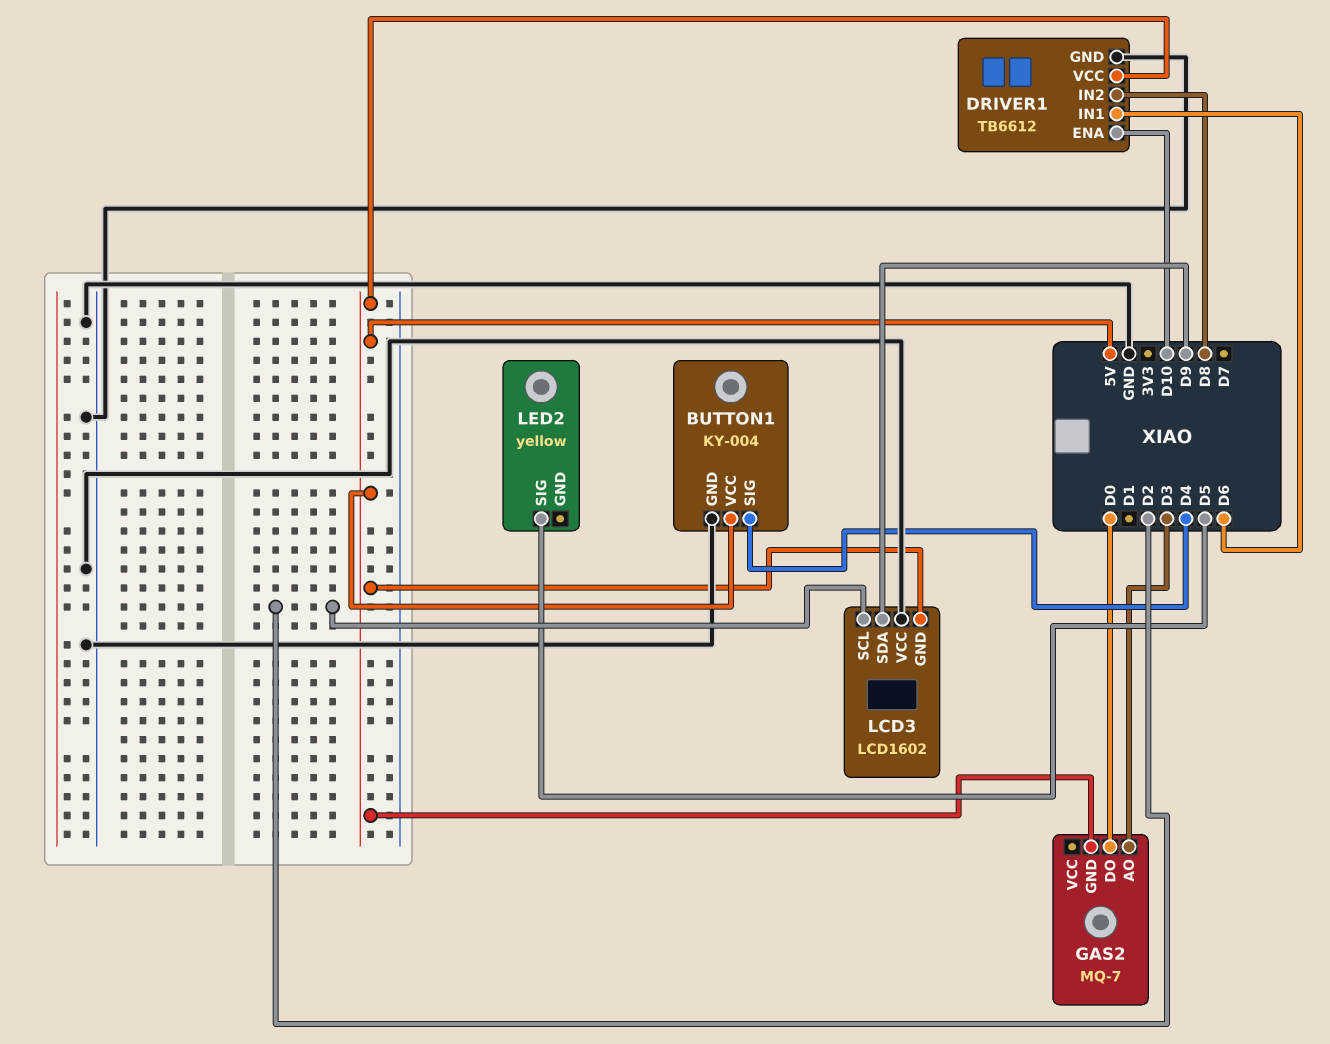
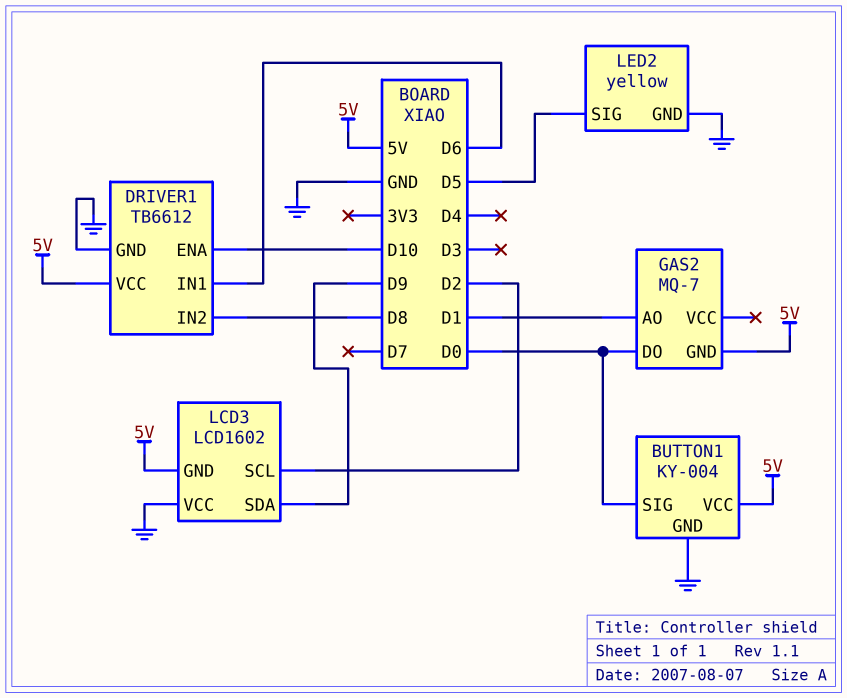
BUTTON1 pin SIG: D4 -> D0
GAS2 pin AO: D3 -> D1
LED2 pin GND: none -> GND

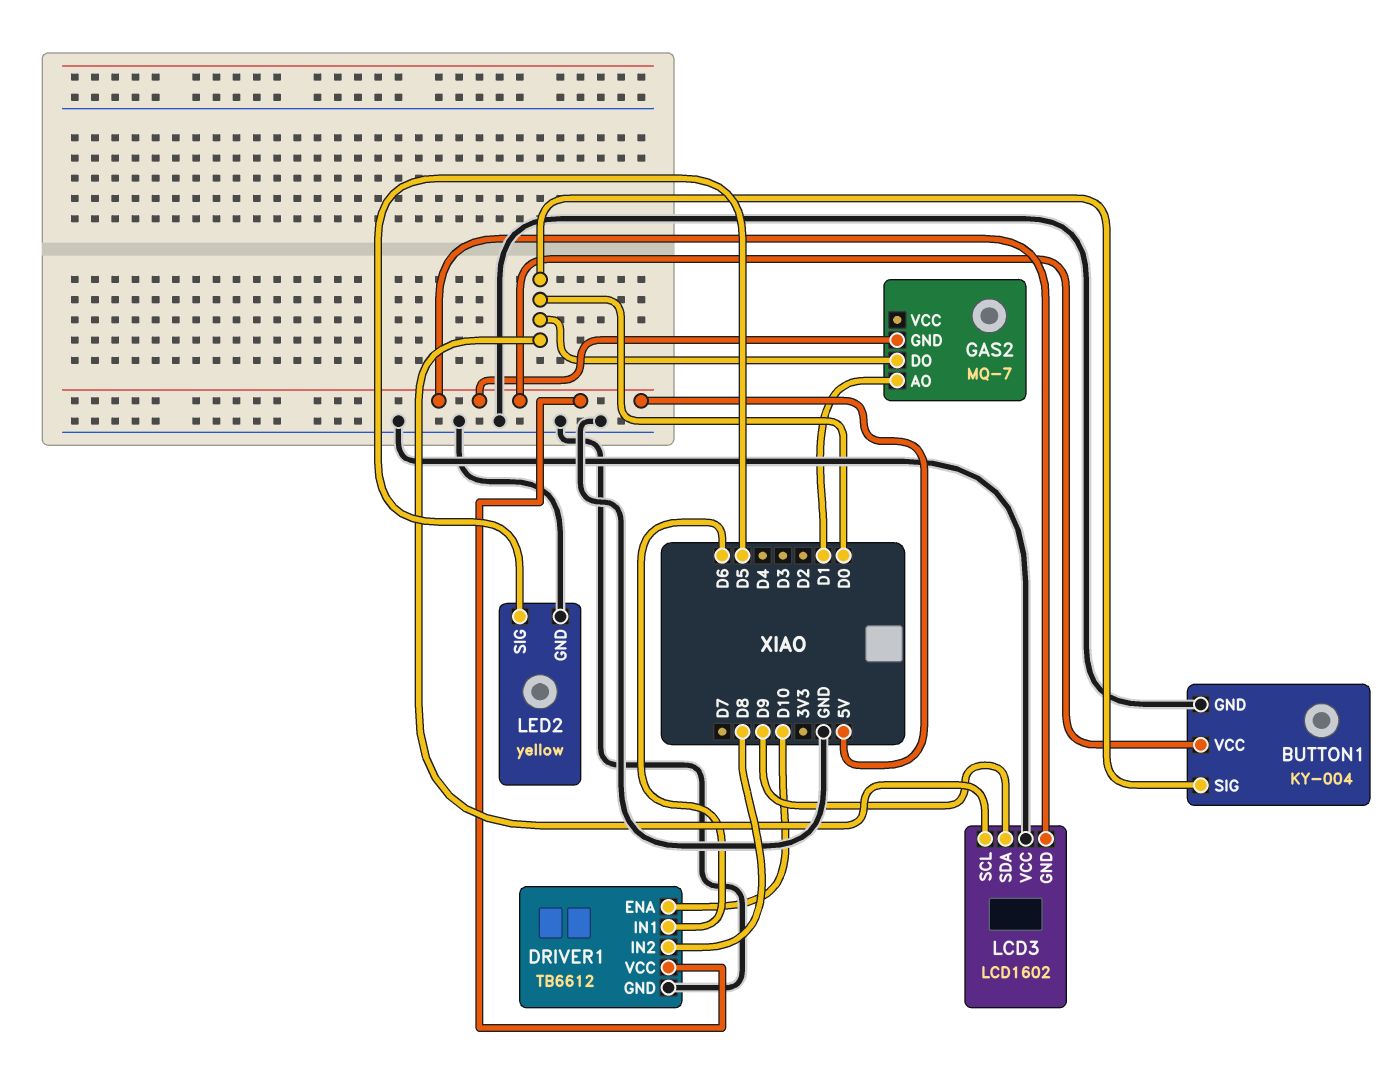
LCD3 pin SCL: D2 -> D0

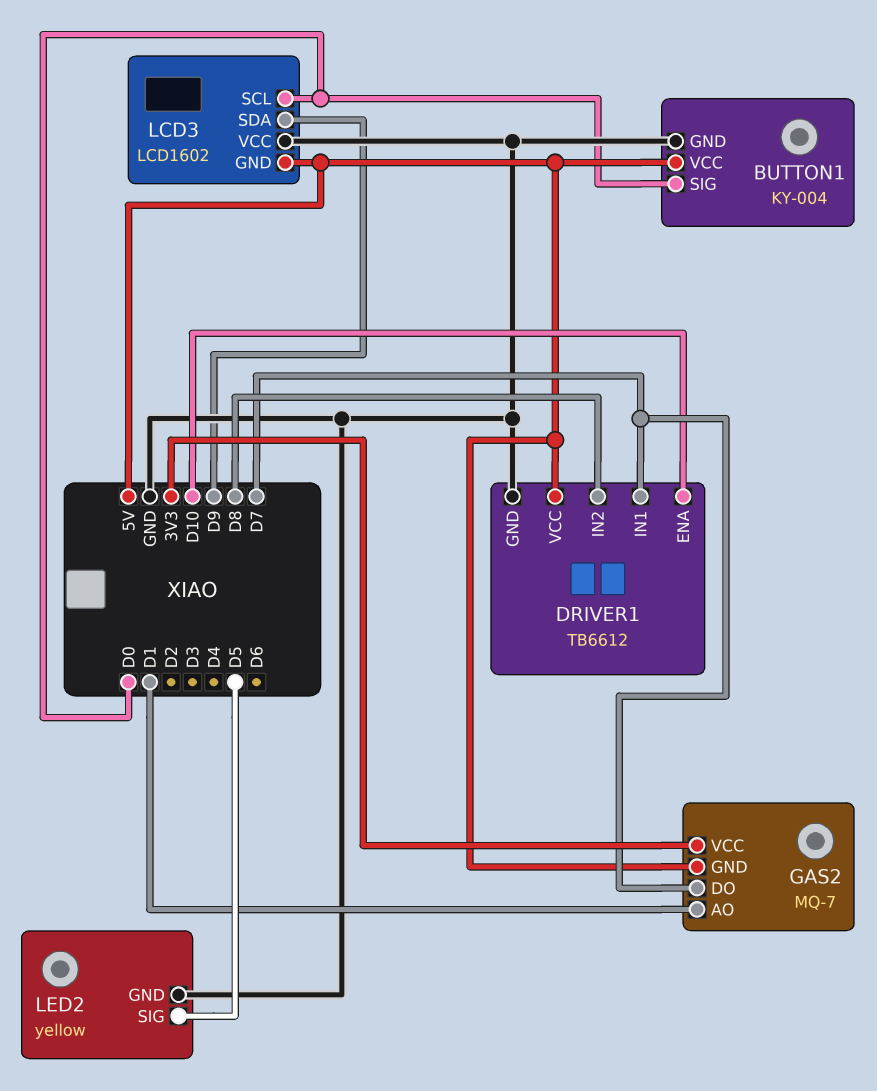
DRIVER1 pin IN1: D6 -> D7
GAS2 pin DO: D0 -> D7
GAS2 pin VCC: none -> 3V3

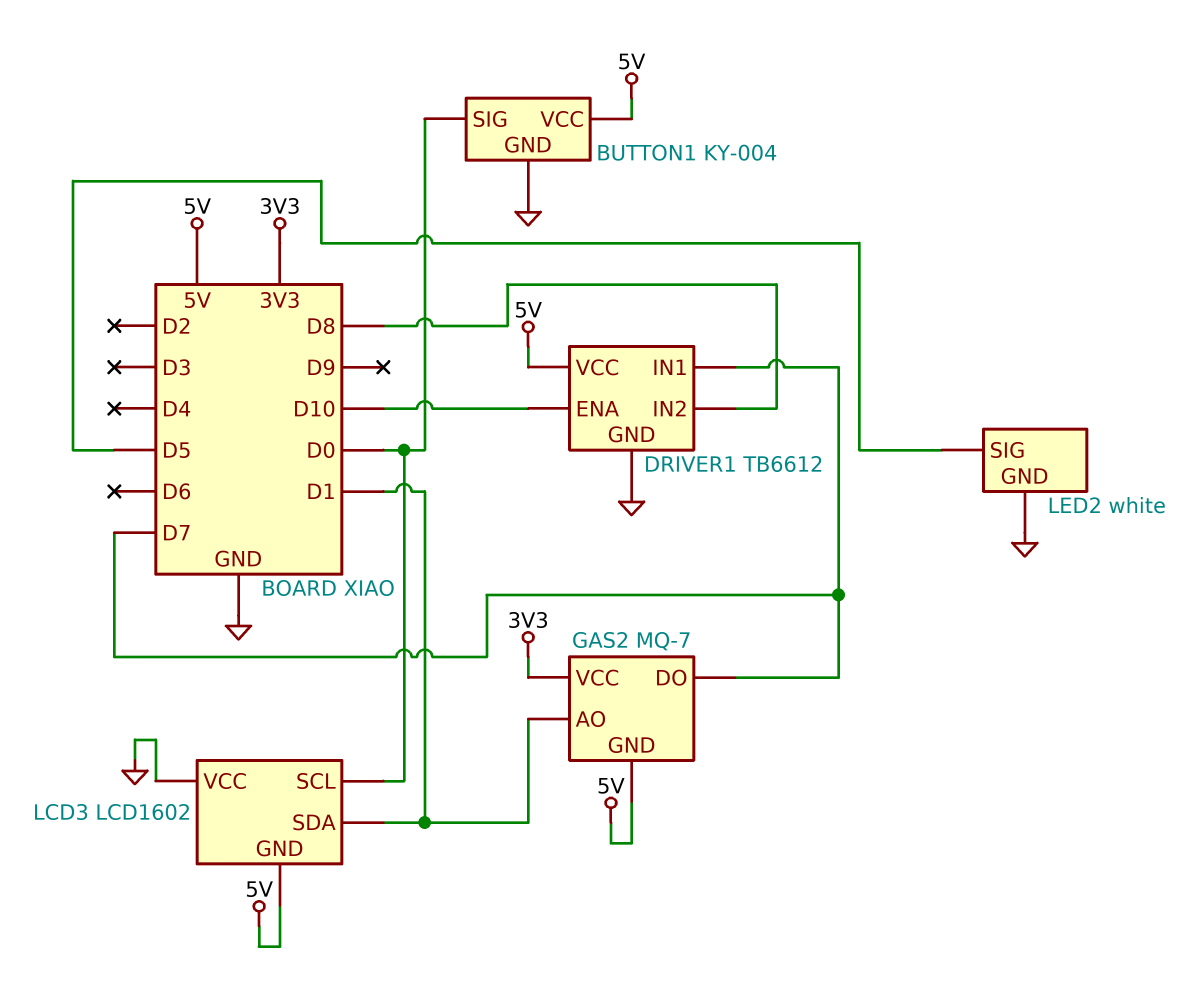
LCD3 pin SDA: D9 -> D1
LED2: yellow -> white

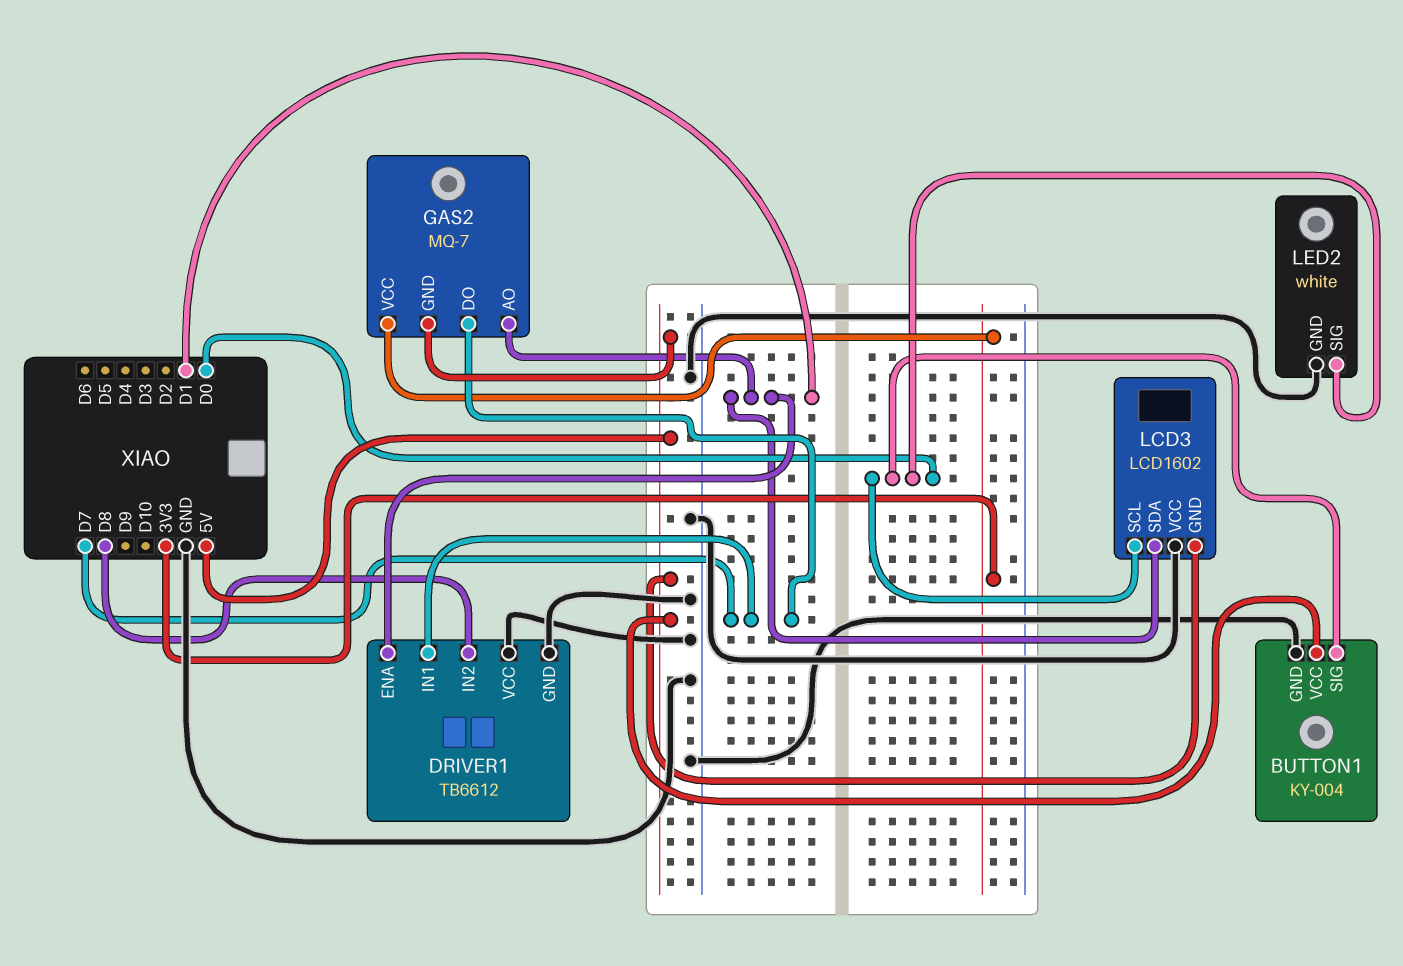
DRIVER1 pin ENA: D10 -> D1
DRIVER1 pin VCC: 5V -> GND
LED2 pin SIG: D5 -> D0

